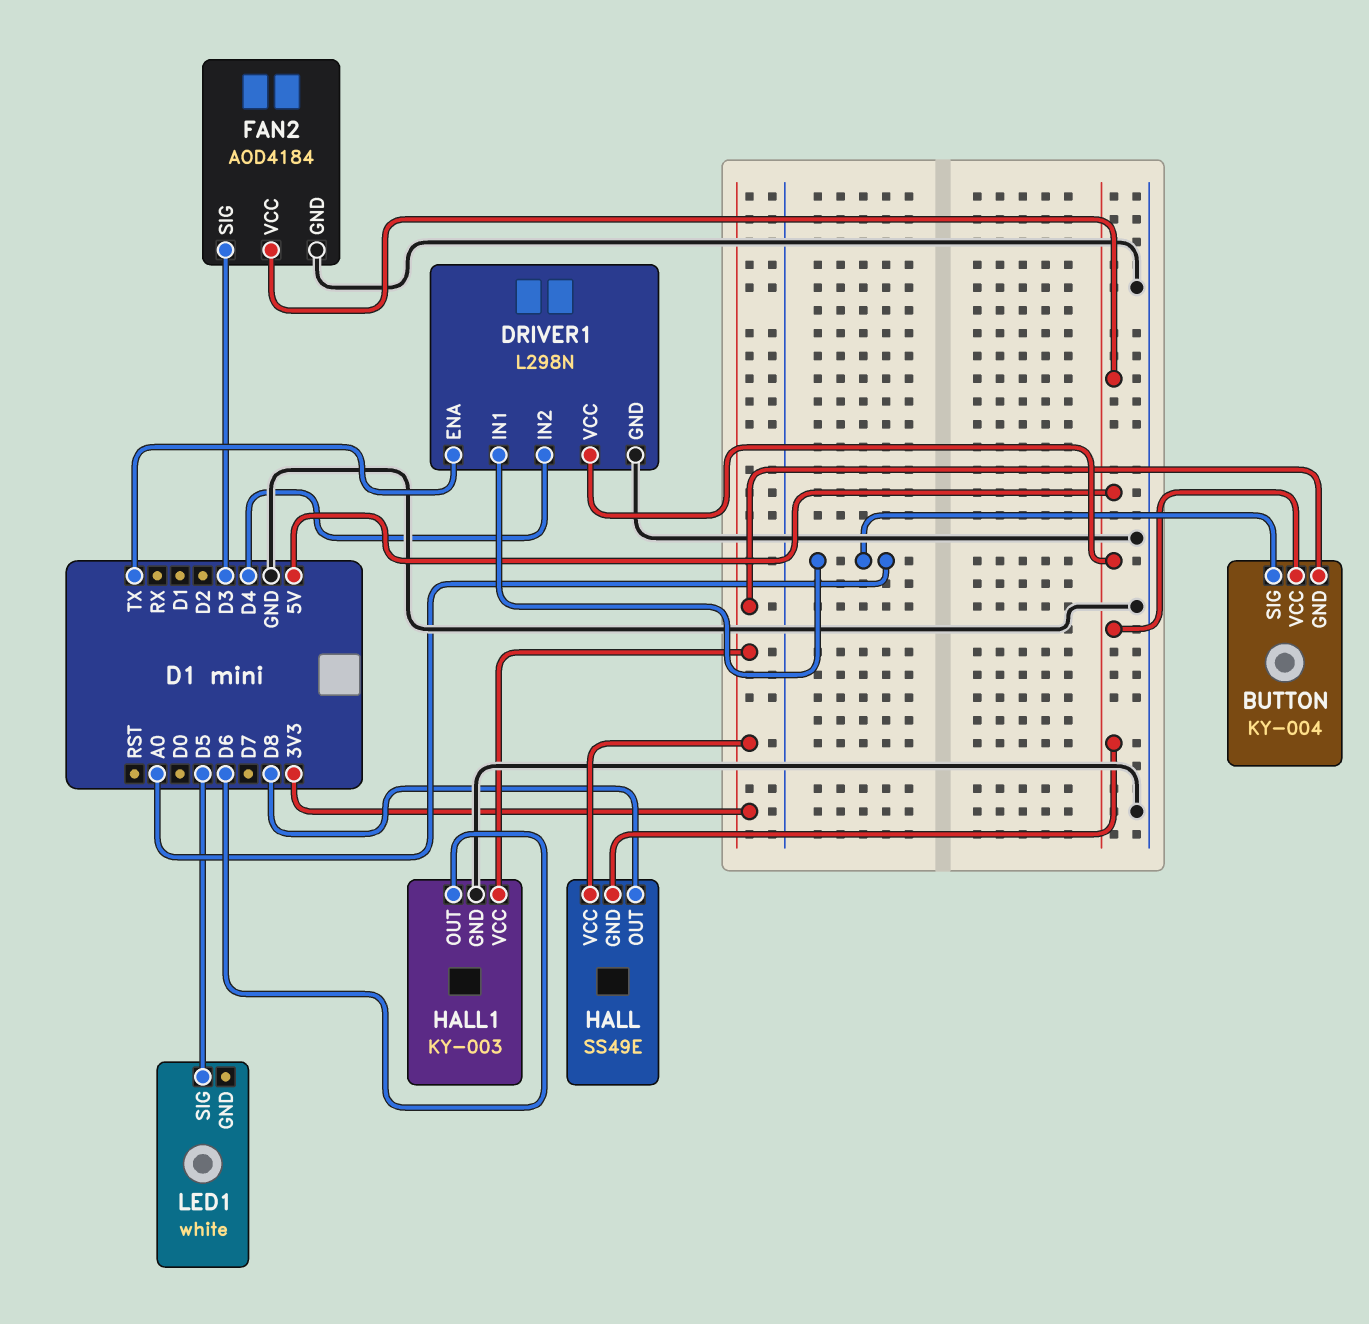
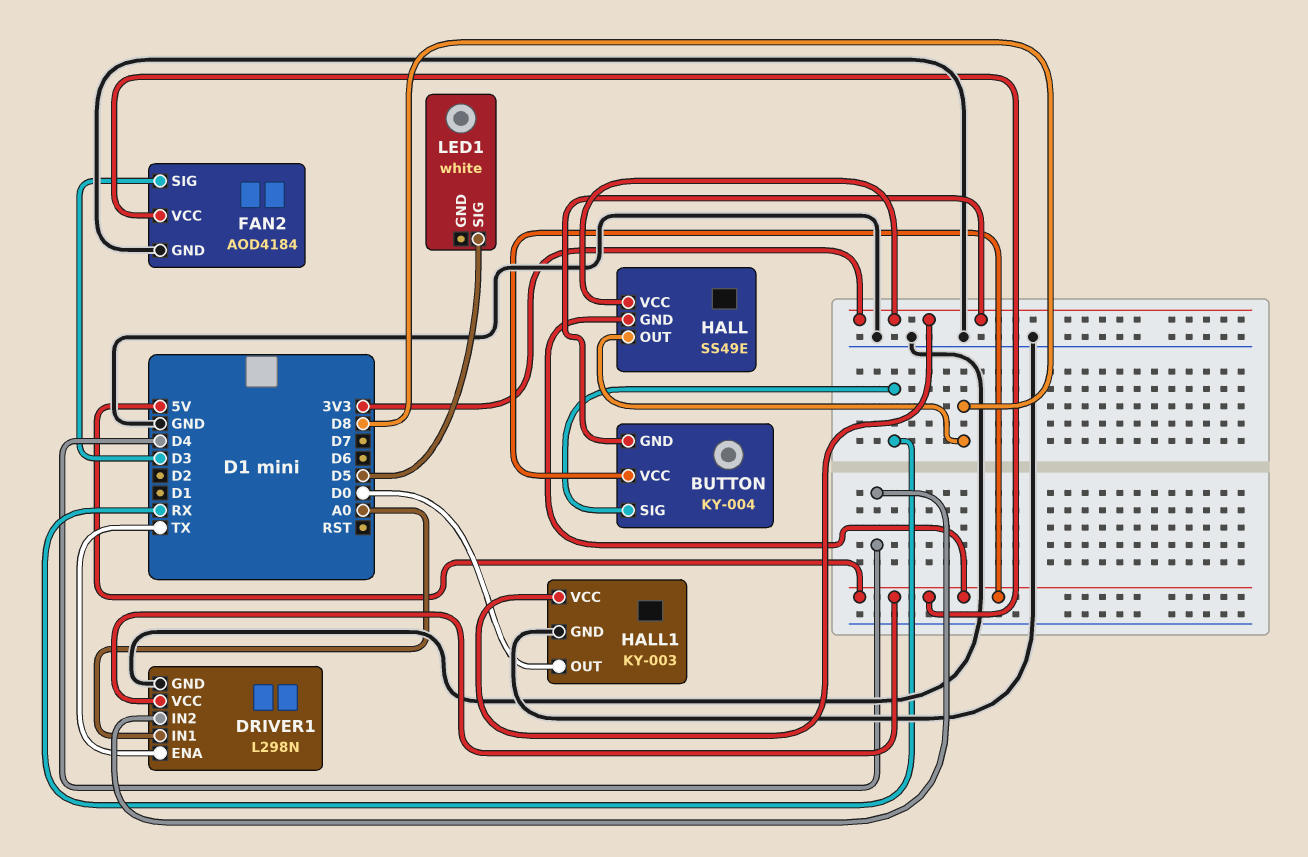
BUTTON pin SIG: A0 -> RX
HALL1 pin OUT: D6 -> D0

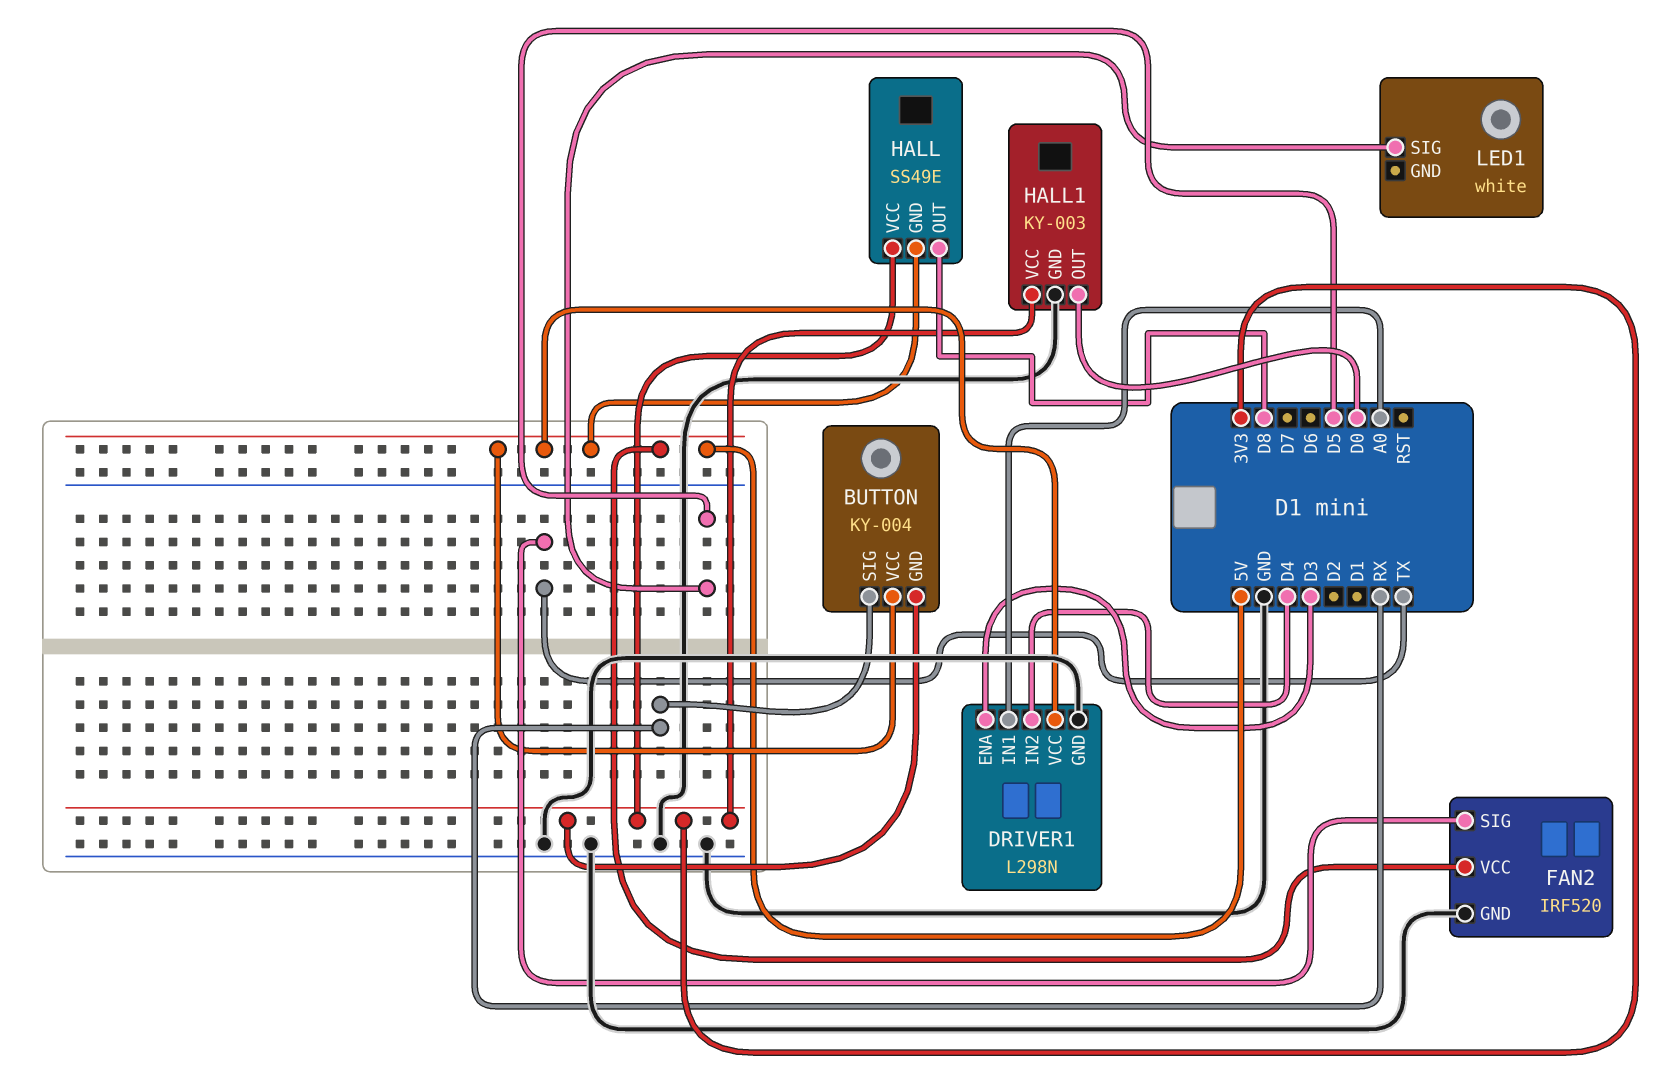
DRIVER1 pin ENA: TX -> D3
FAN2: AOD4184 -> IRF520
FAN2 pin SIG: D3 -> TX

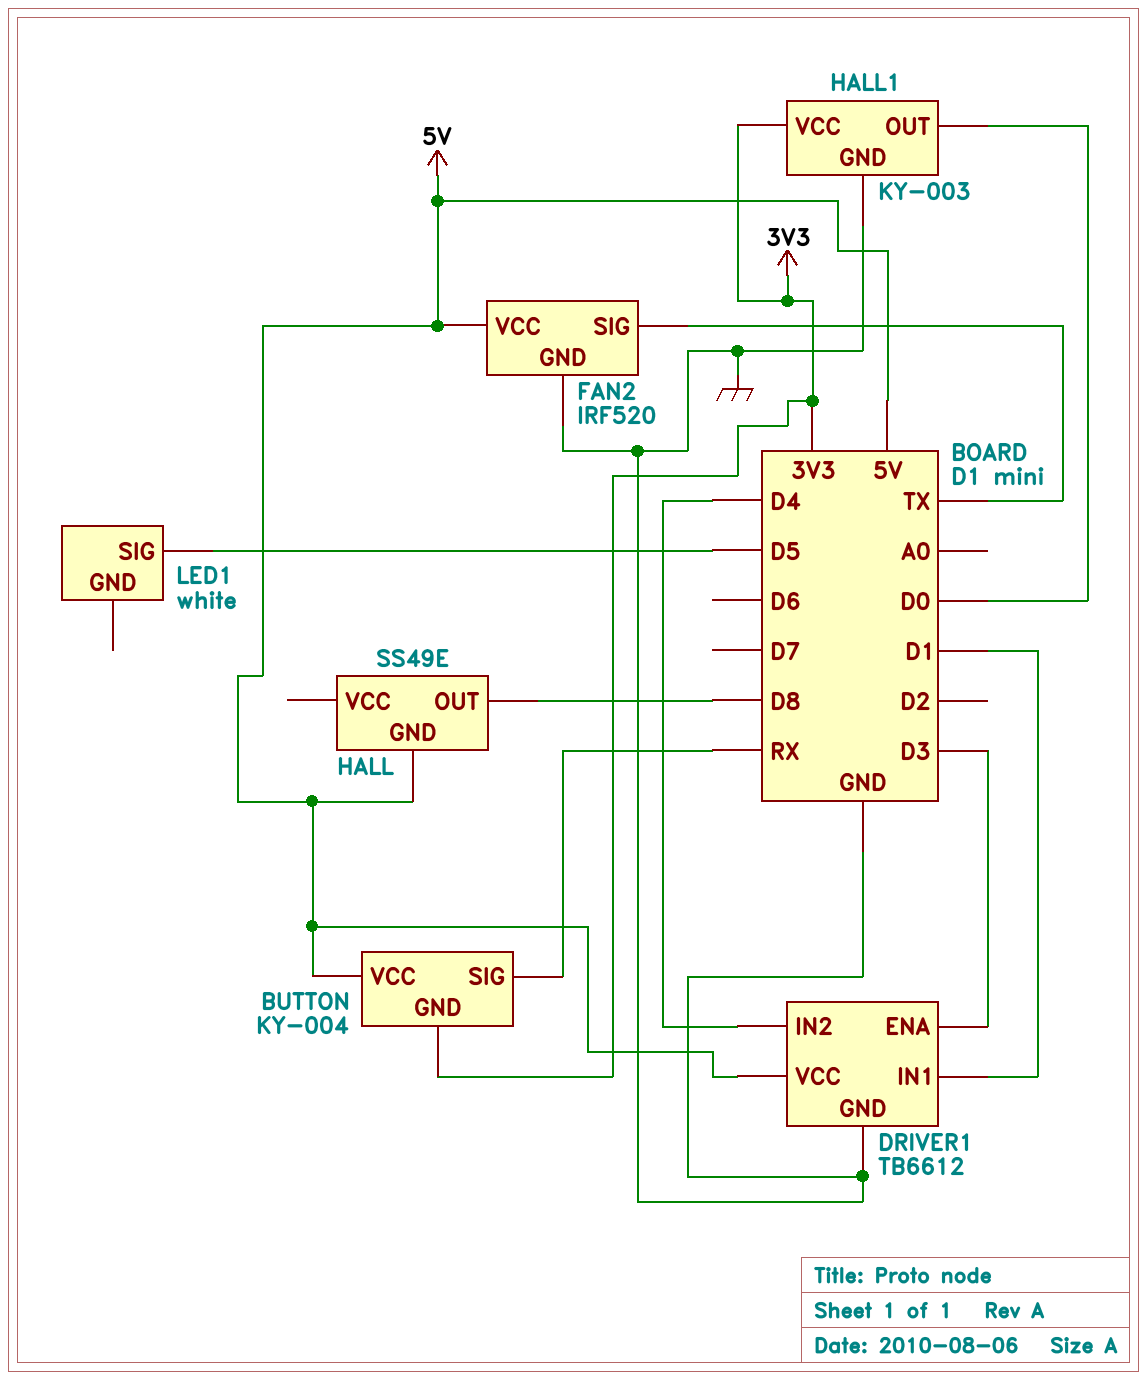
DRIVER1: L298N -> TB6612
DRIVER1 pin IN1: A0 -> D1
HALL pin VCC: 3V3 -> none

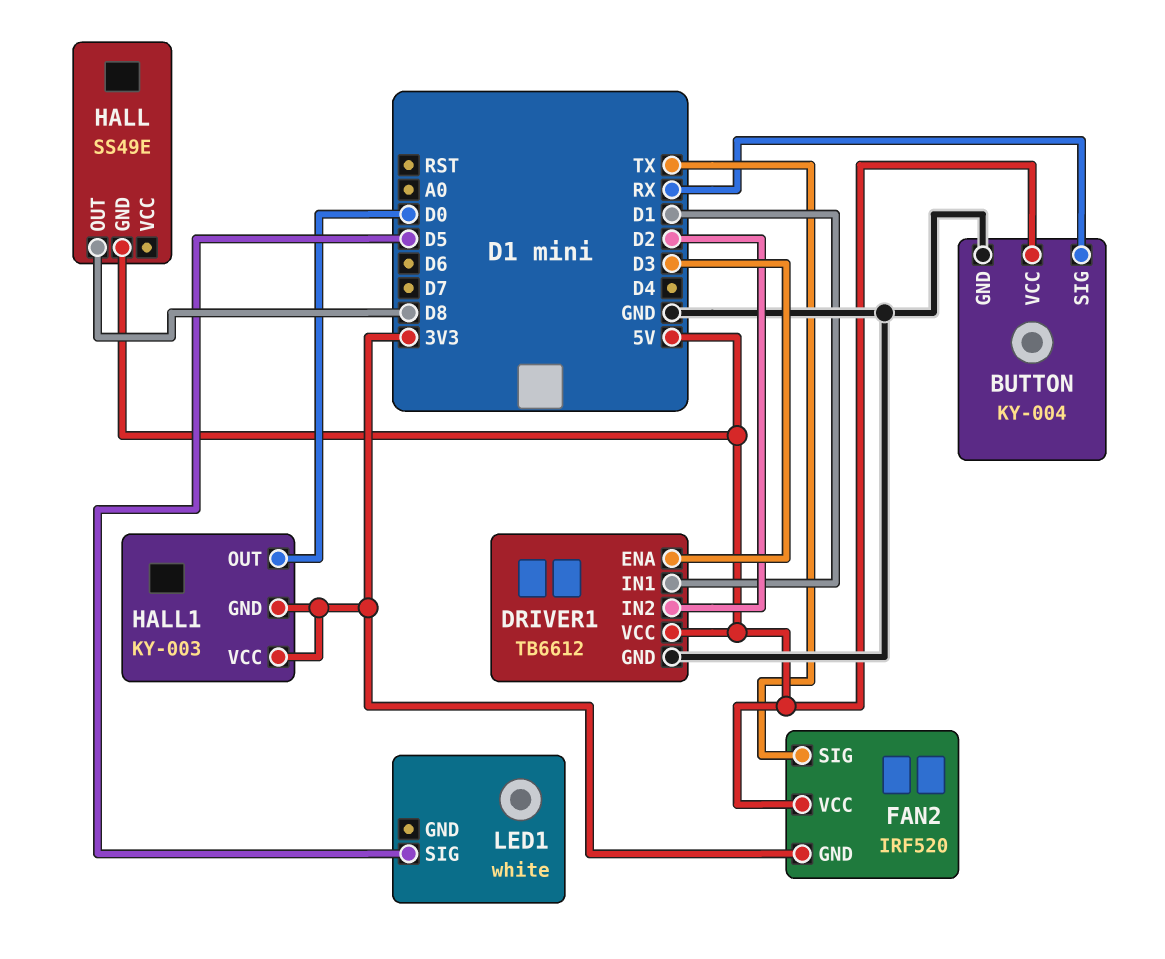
BUTTON pin GND: 3V3 -> GND
DRIVER1 pin IN2: D4 -> D2
FAN2 pin GND: GND -> 3V3
HALL1 pin GND: GND -> 3V3

